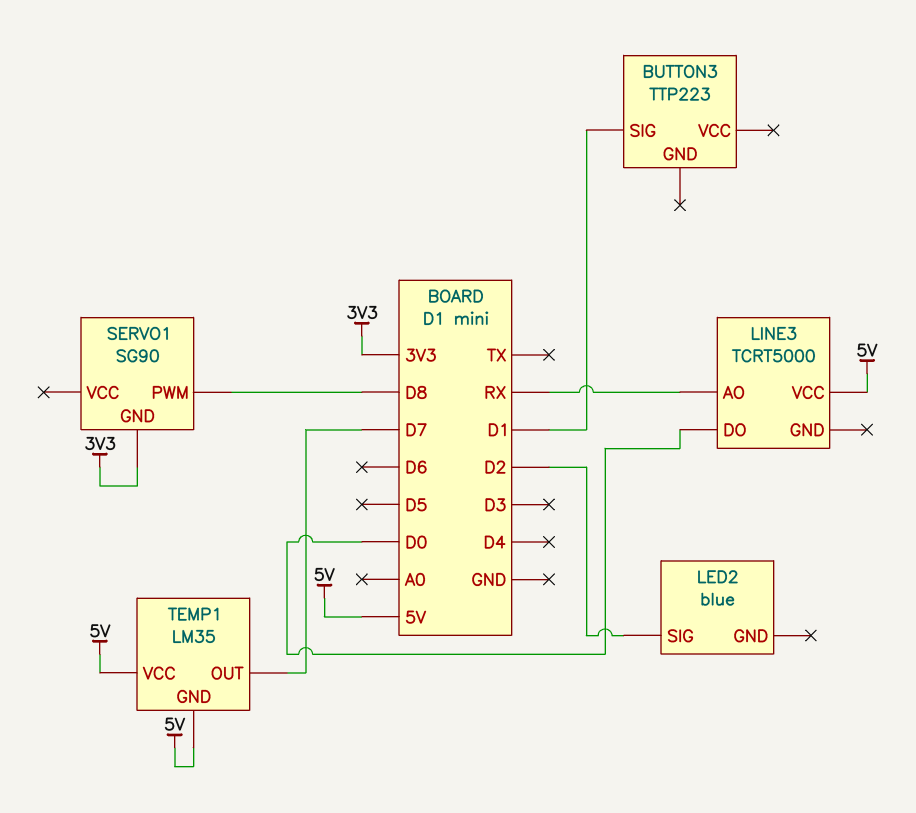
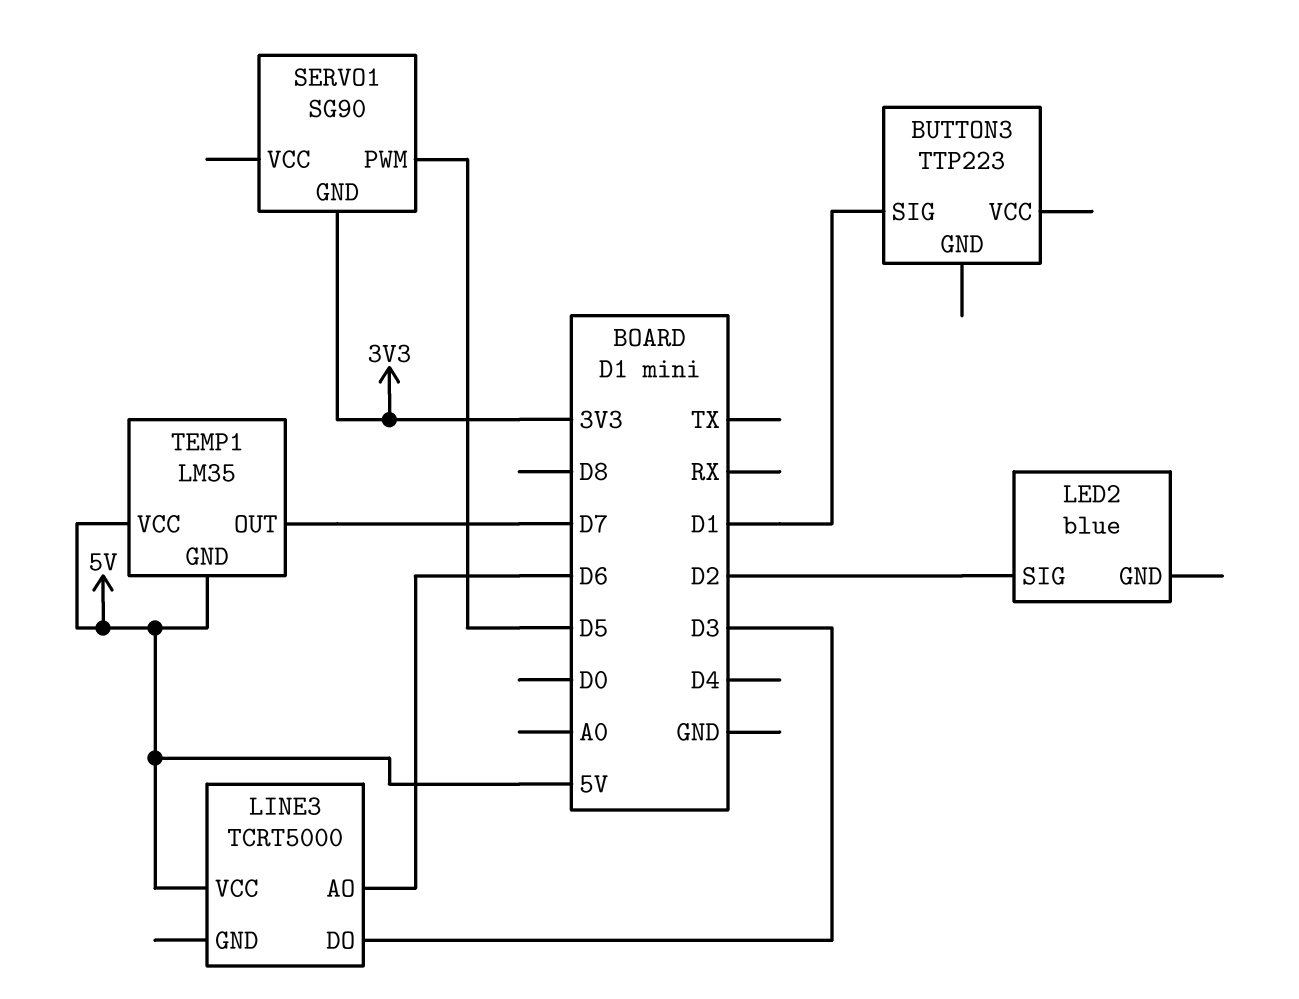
LINE3 pin AO: RX -> D6
LINE3 pin DO: D0 -> D3
SERVO1 pin PWM: D8 -> D5

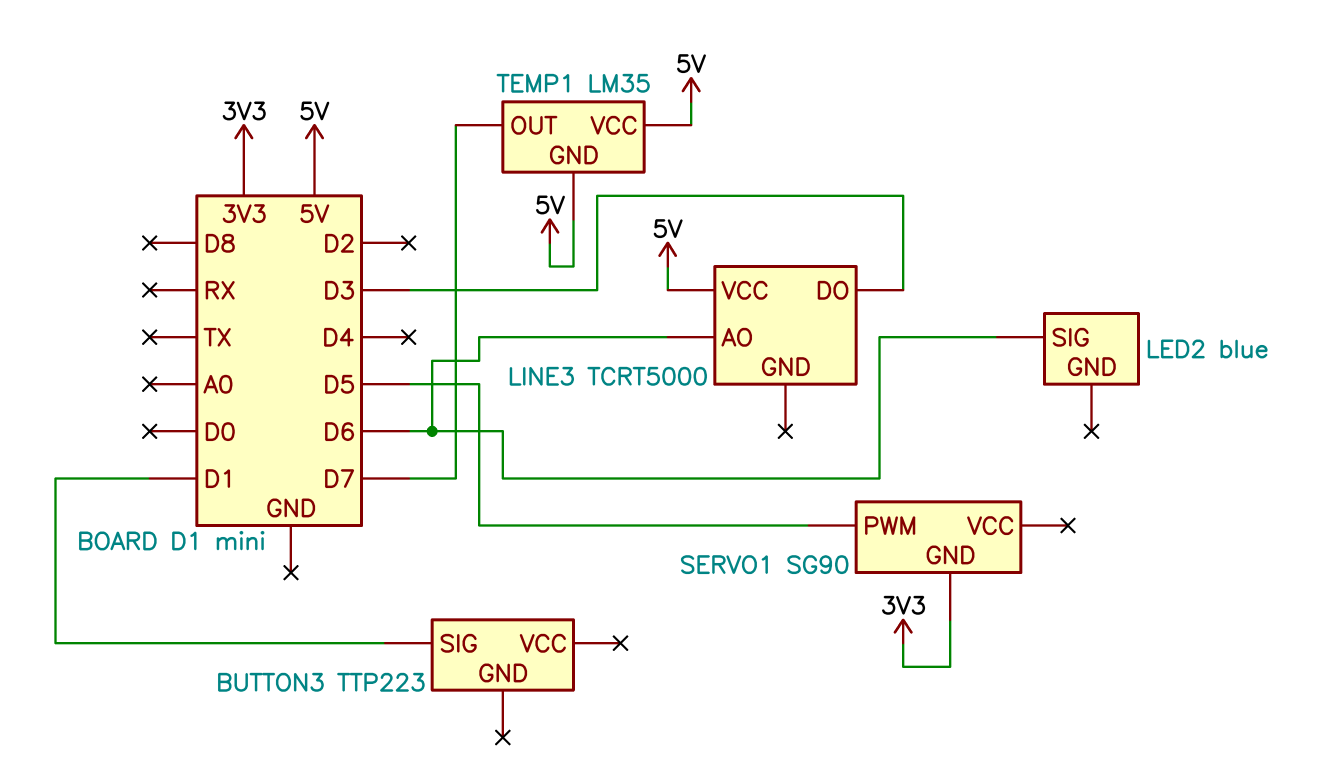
LED2 pin SIG: D2 -> D6

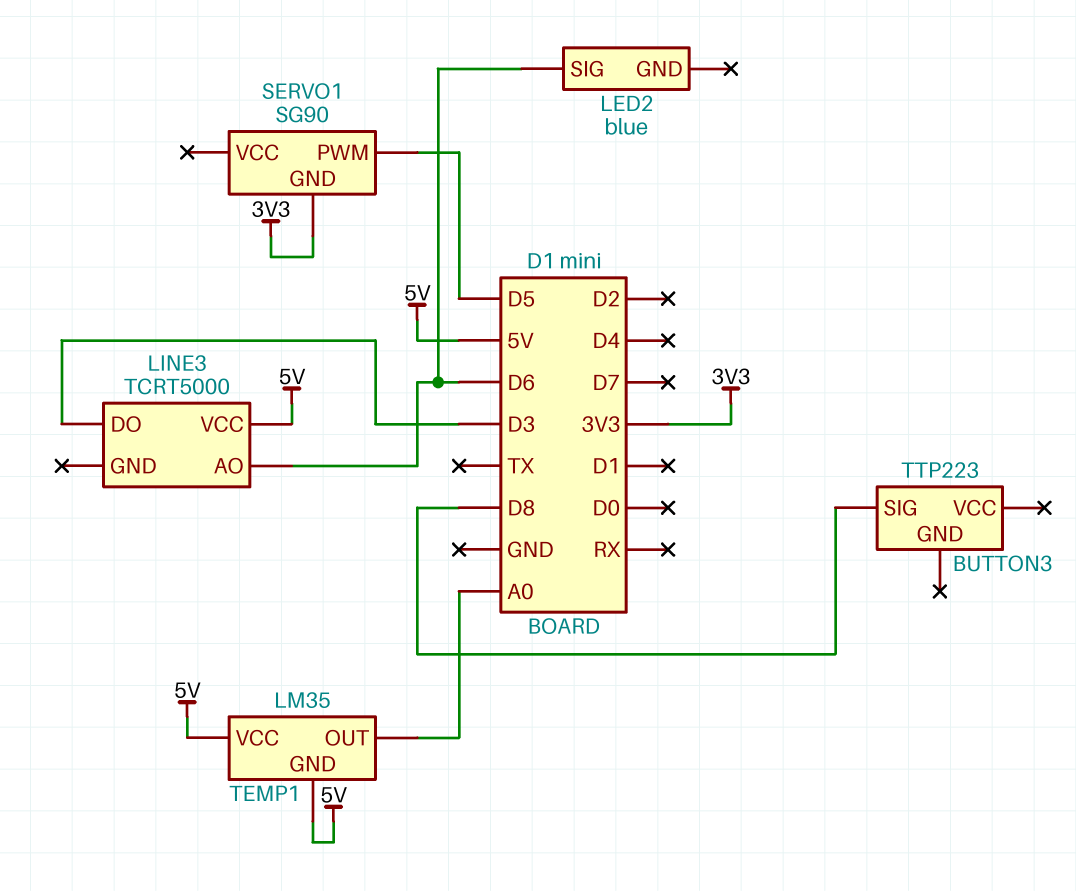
BUTTON3 pin SIG: D1 -> D8
TEMP1 pin OUT: D7 -> A0

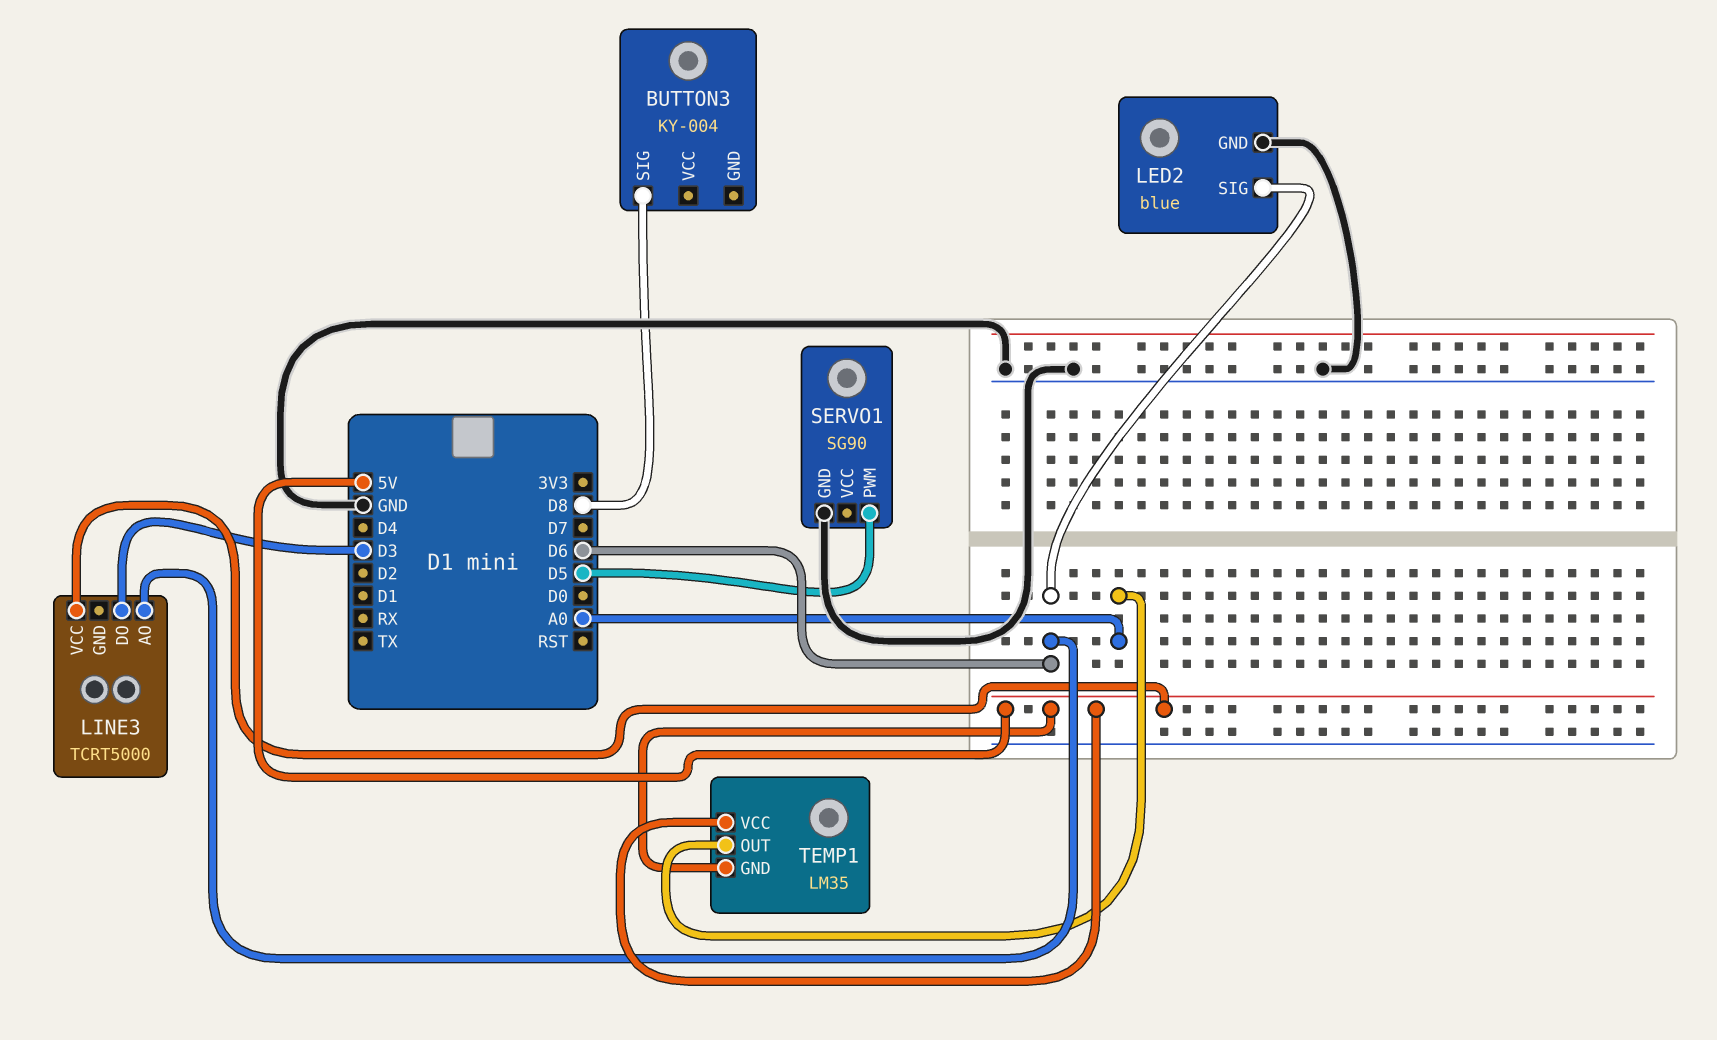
BUTTON3: TTP223 -> KY-004
LED2 pin GND: none -> GND
SERVO1 pin GND: 3V3 -> GND

